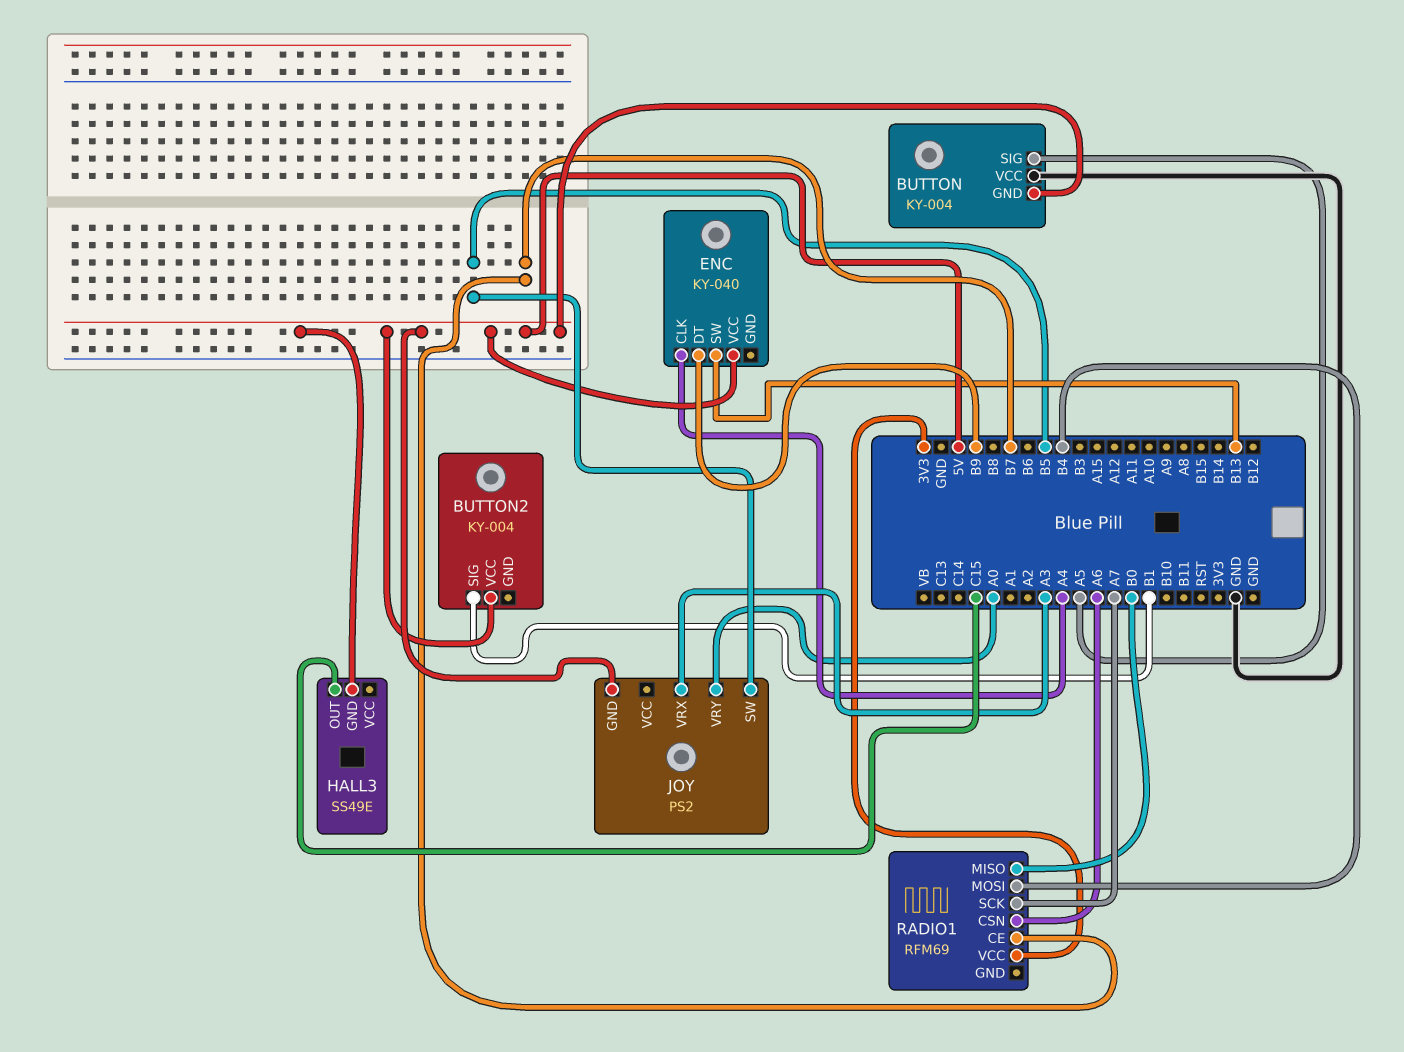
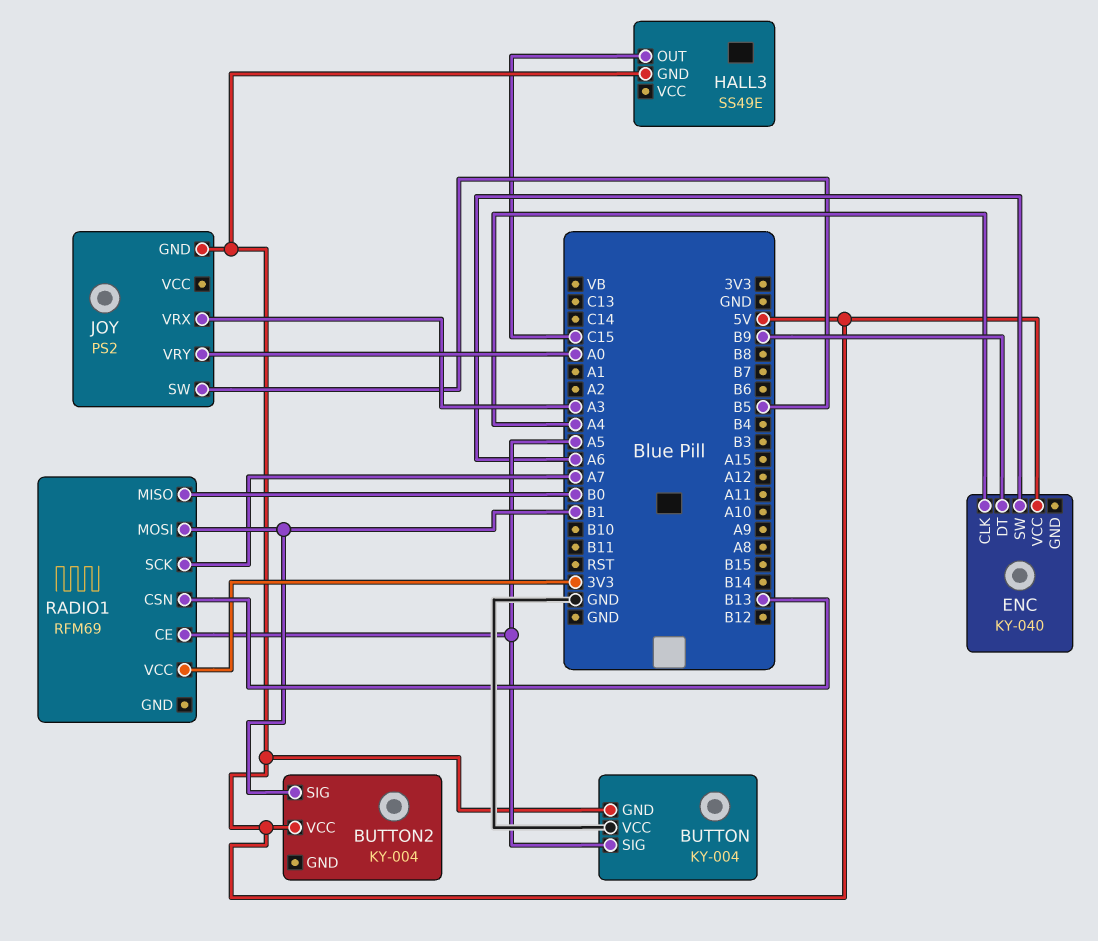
ENC pin SW: B13 -> A6
RADIO1 pin CE: B7 -> A5
RADIO1 pin CSN: A6 -> B13
RADIO1 pin MOSI: B4 -> B1

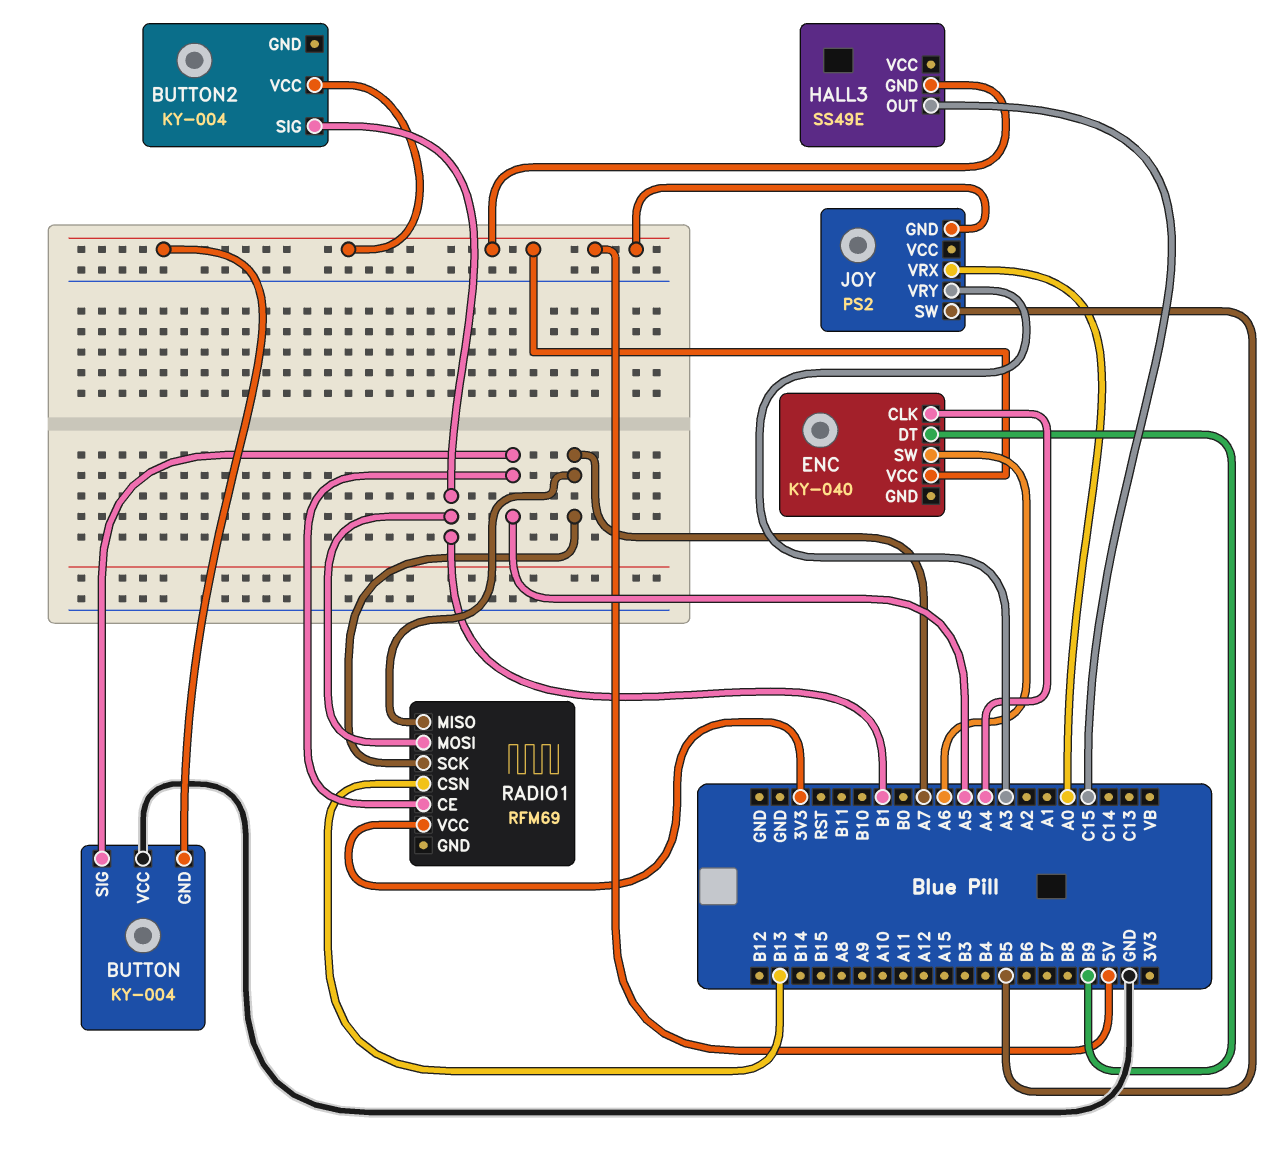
JOY pin VRX: A3 -> A0
JOY pin VRY: A0 -> A3
RADIO1 pin MISO: B0 -> A7

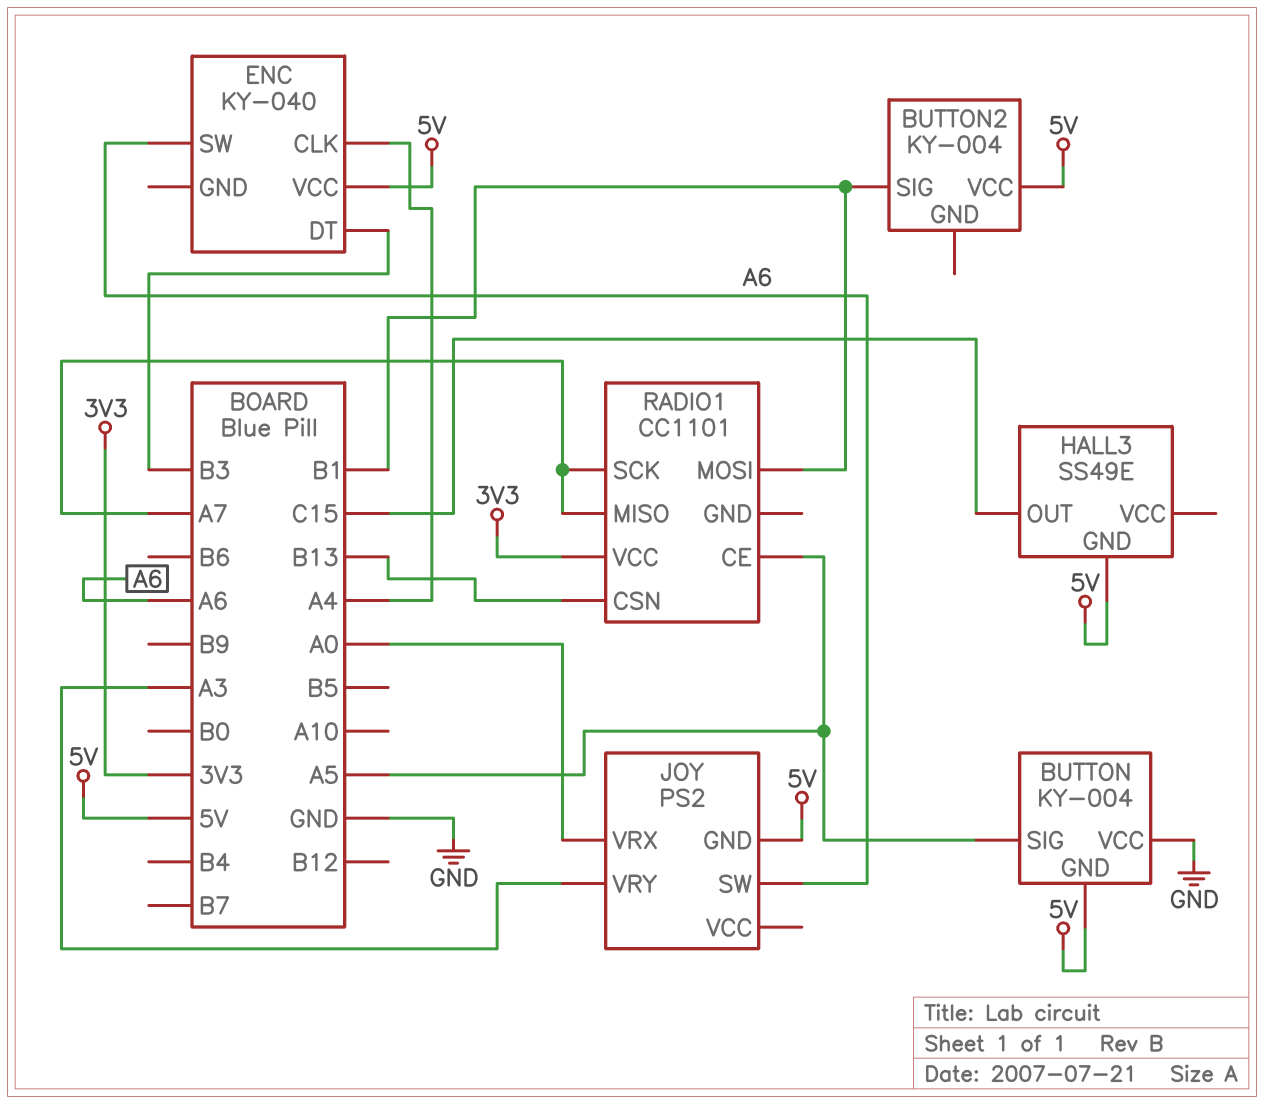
ENC pin DT: B9 -> B3
JOY pin SW: B5 -> A6
RADIO1: RFM69 -> CC1101

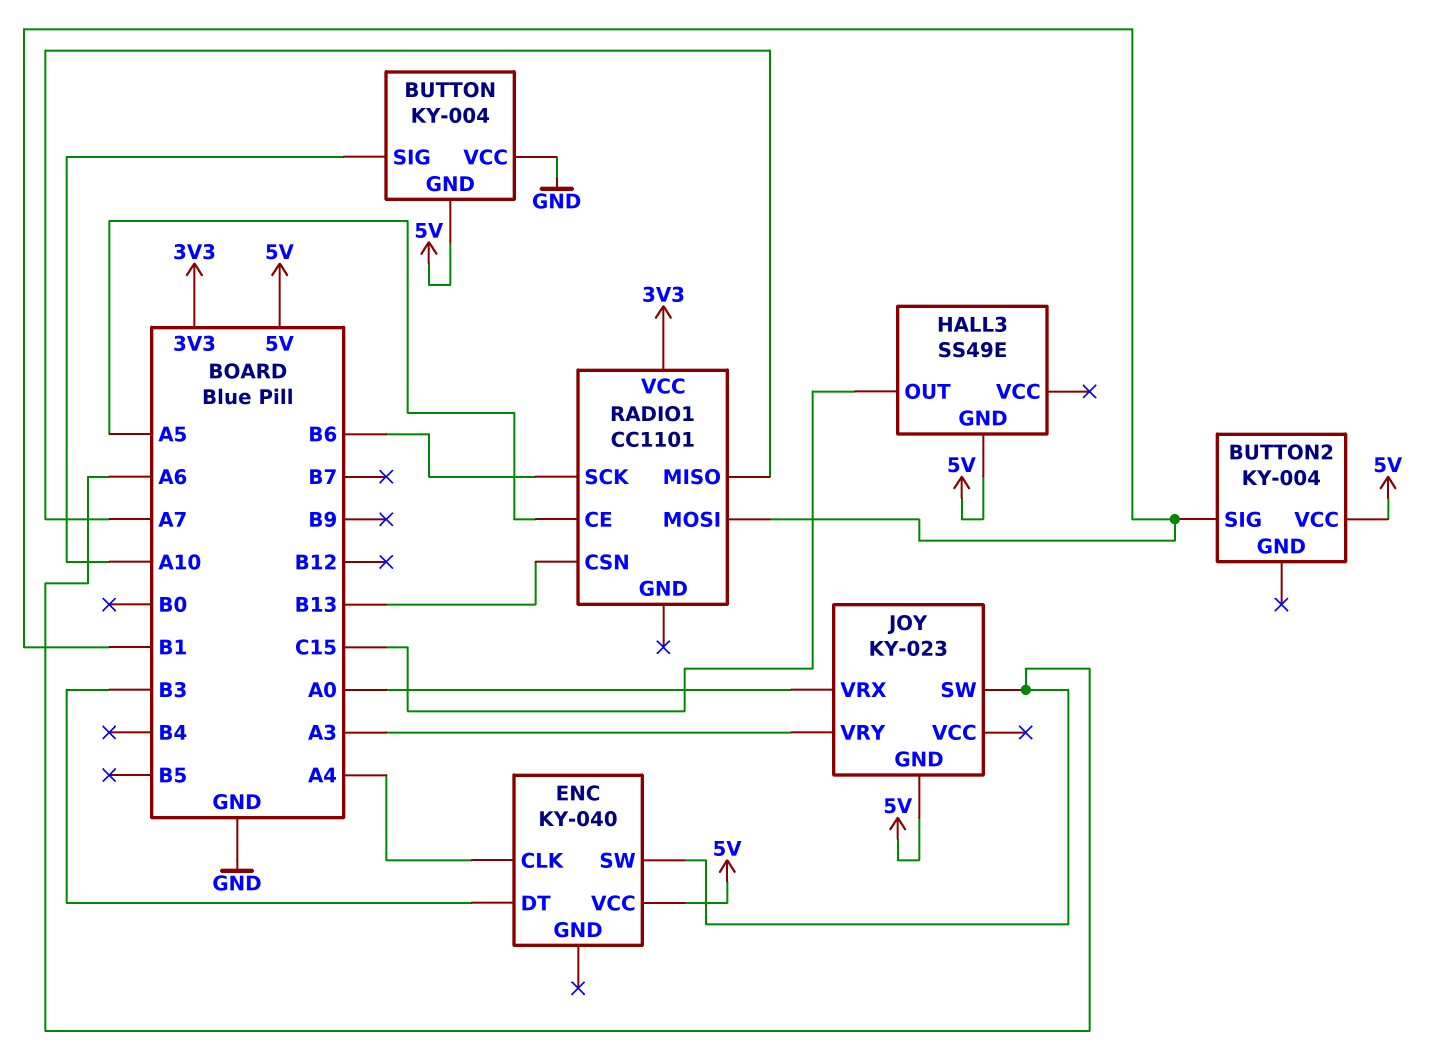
BUTTON pin SIG: A5 -> A10
JOY: PS2 -> KY-023
RADIO1 pin SCK: A7 -> B6

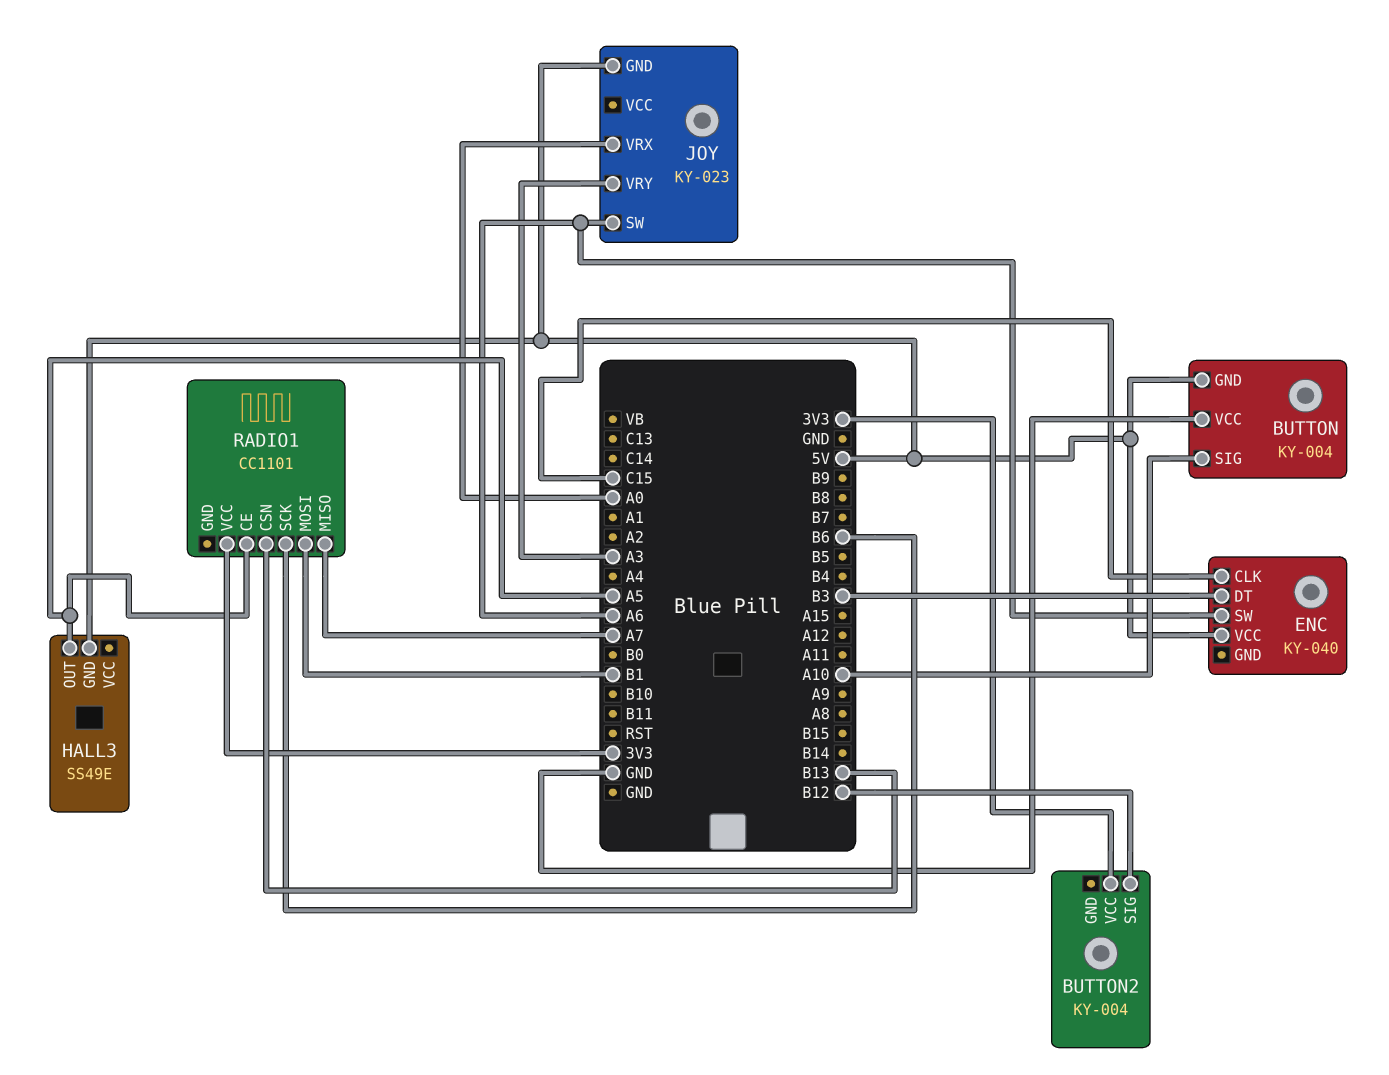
BUTTON2 pin SIG: B1 -> B12
BUTTON2 pin VCC: 5V -> 3V3
ENC pin CLK: A4 -> C15
HALL3 pin OUT: C15 -> A5

